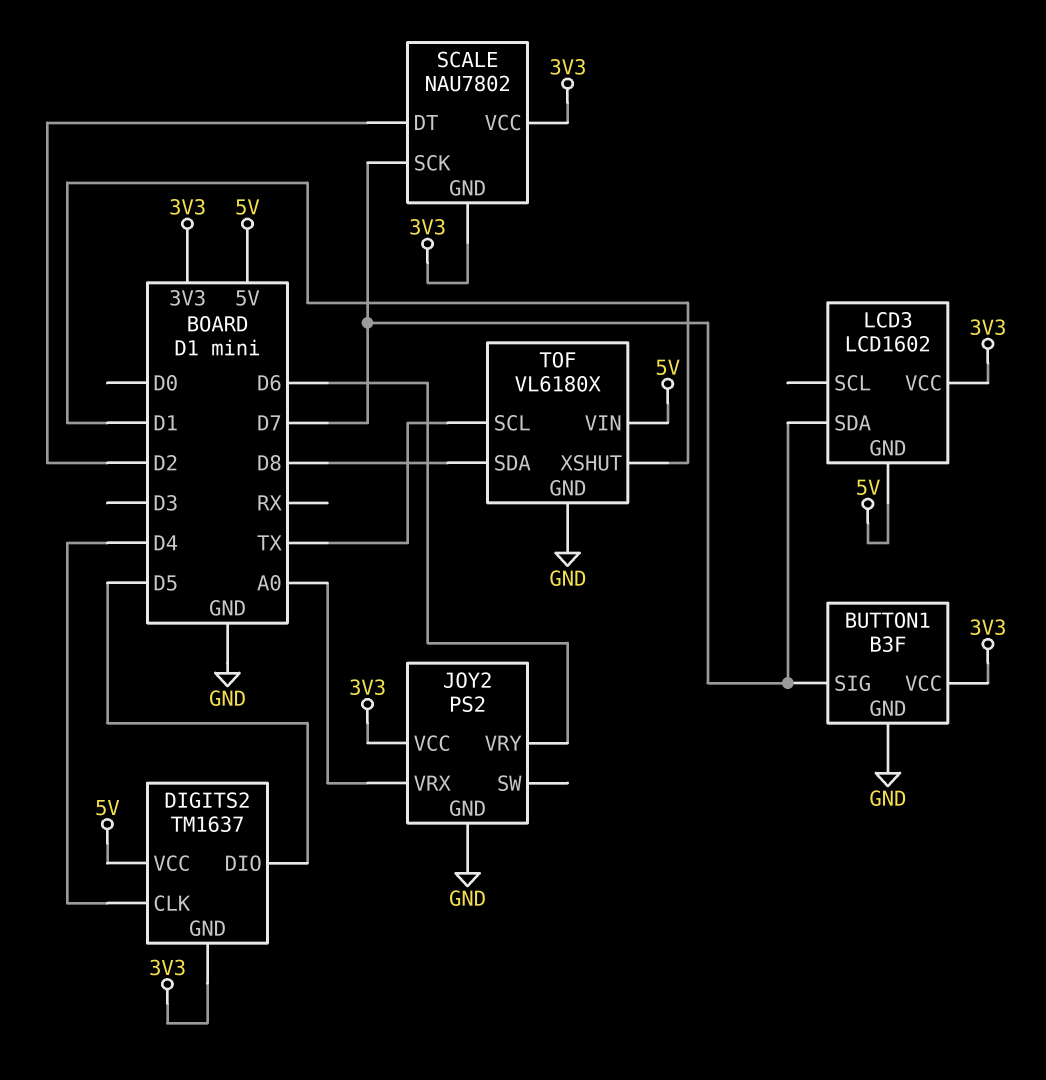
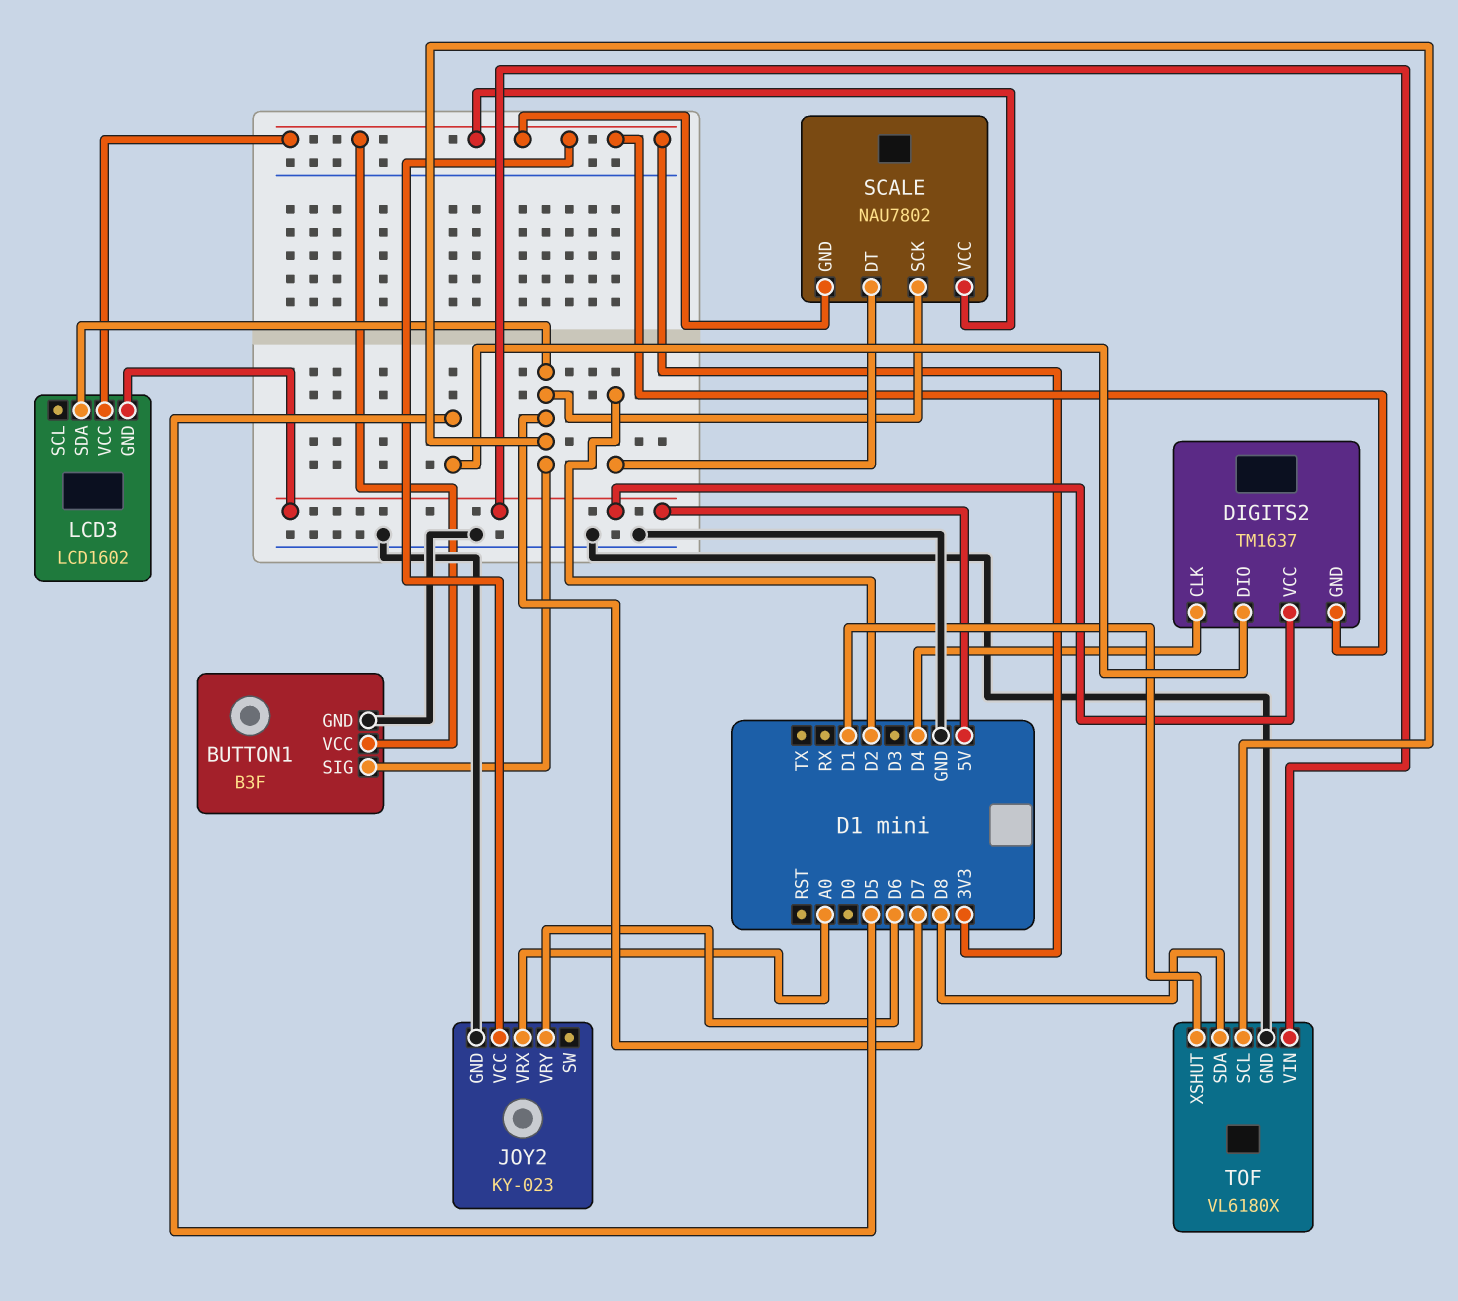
JOY2: PS2 -> KY-023
TOF pin SCL: TX -> D7

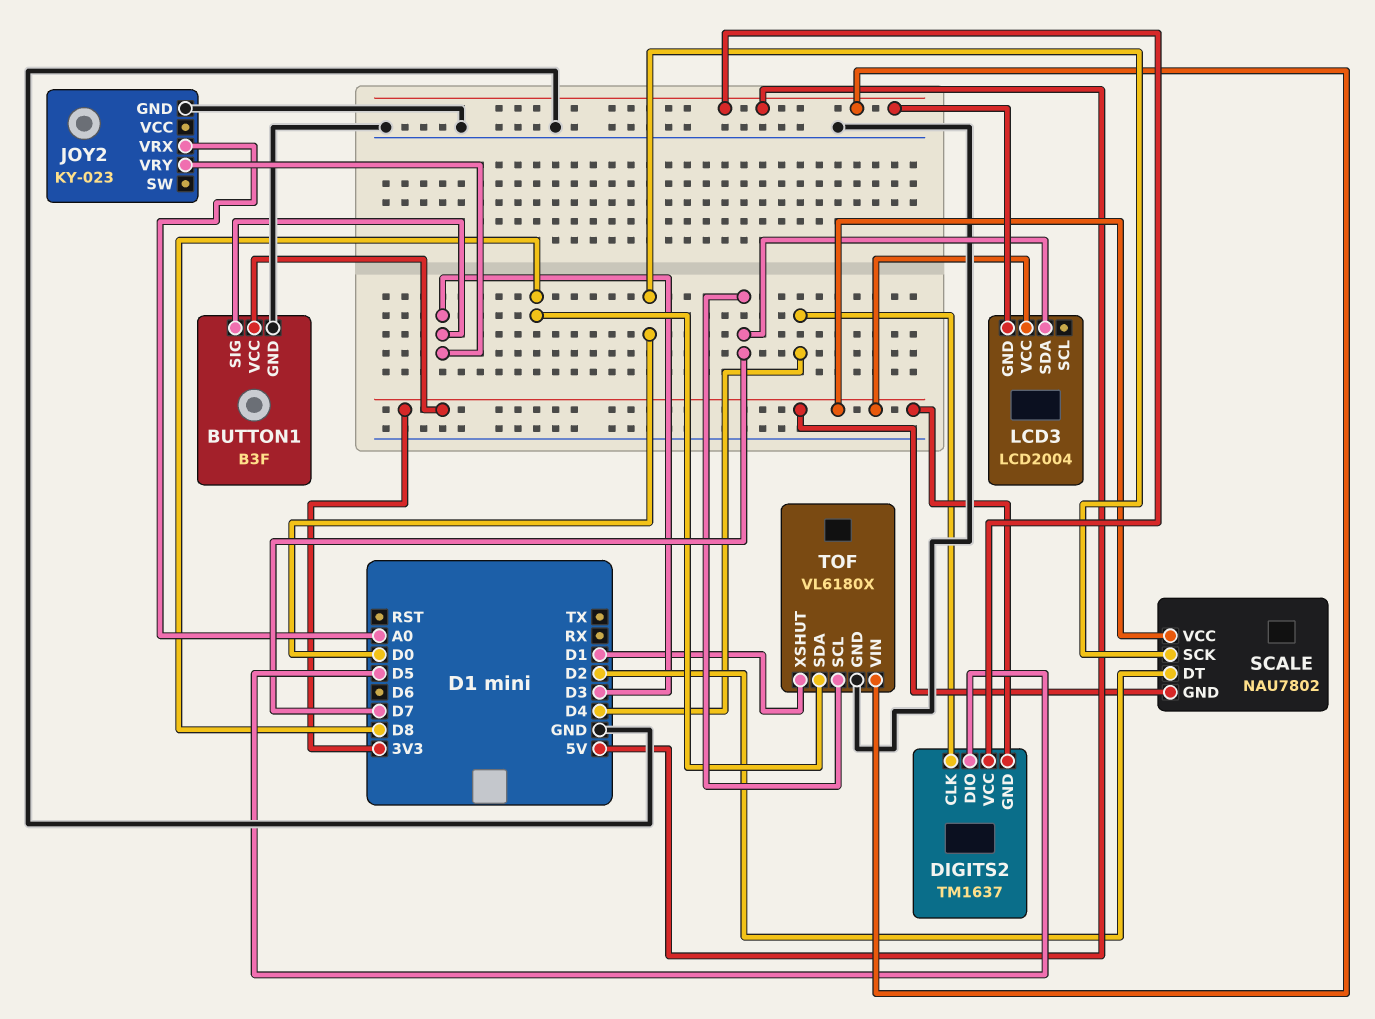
BUTTON1 pin SIG: D7 -> D3
JOY2 pin VCC: 3V3 -> none
JOY2 pin VRY: D6 -> D3
LCD3: LCD1602 -> LCD2004
SCALE pin SCK: D7 -> D0

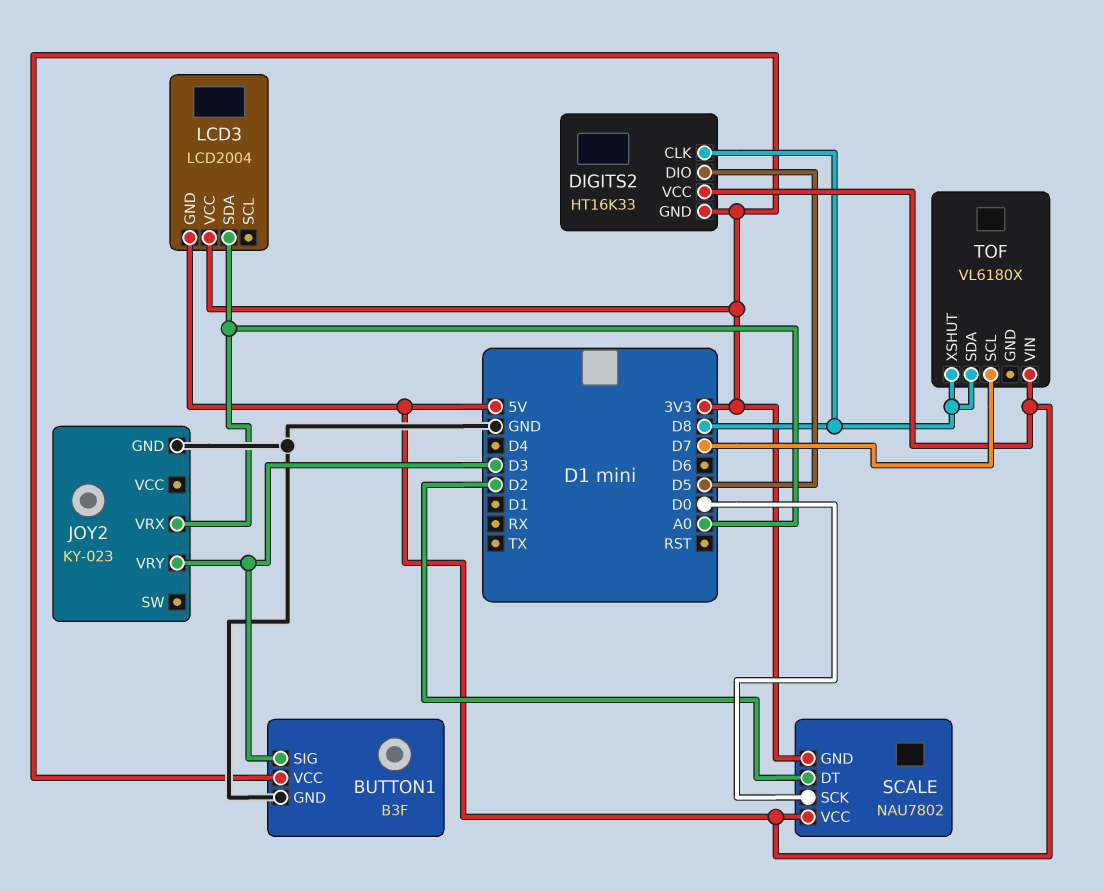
DIGITS2: TM1637 -> HT16K33
DIGITS2 pin CLK: D4 -> D8
LCD3 pin SDA: D7 -> A0
SCALE pin VCC: 3V3 -> 5V
TOF pin GND: GND -> none
TOF pin XSHUT: D1 -> D8

